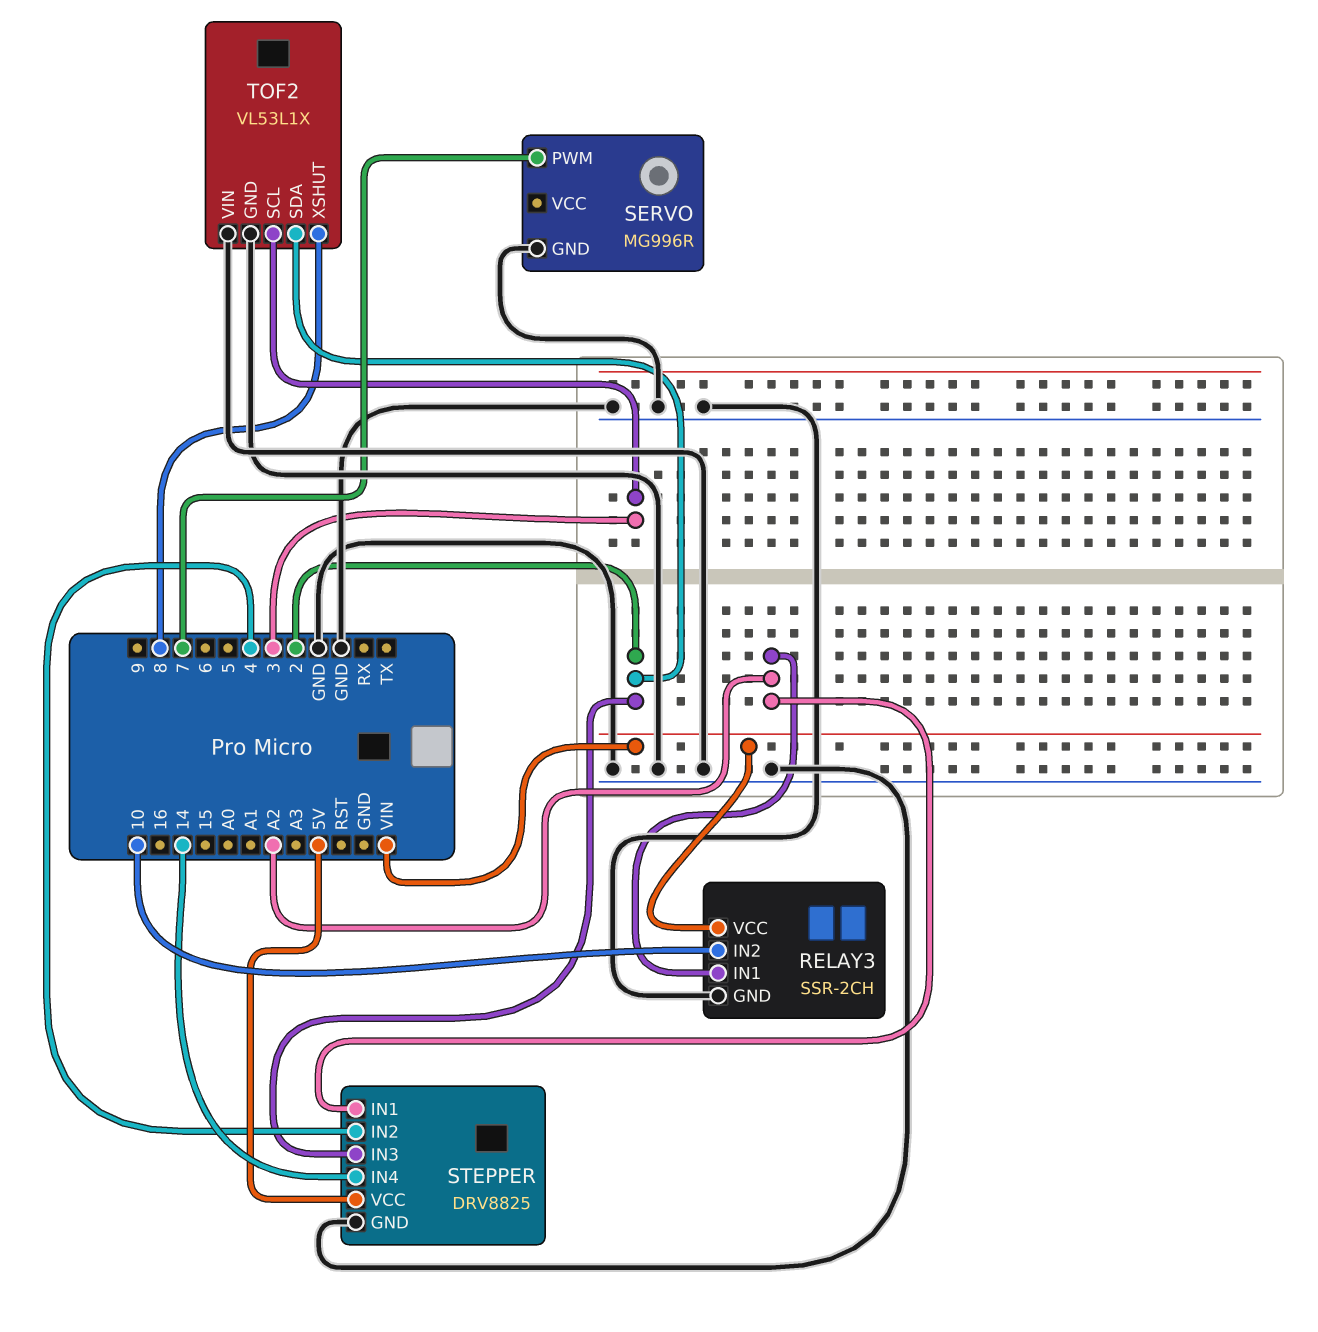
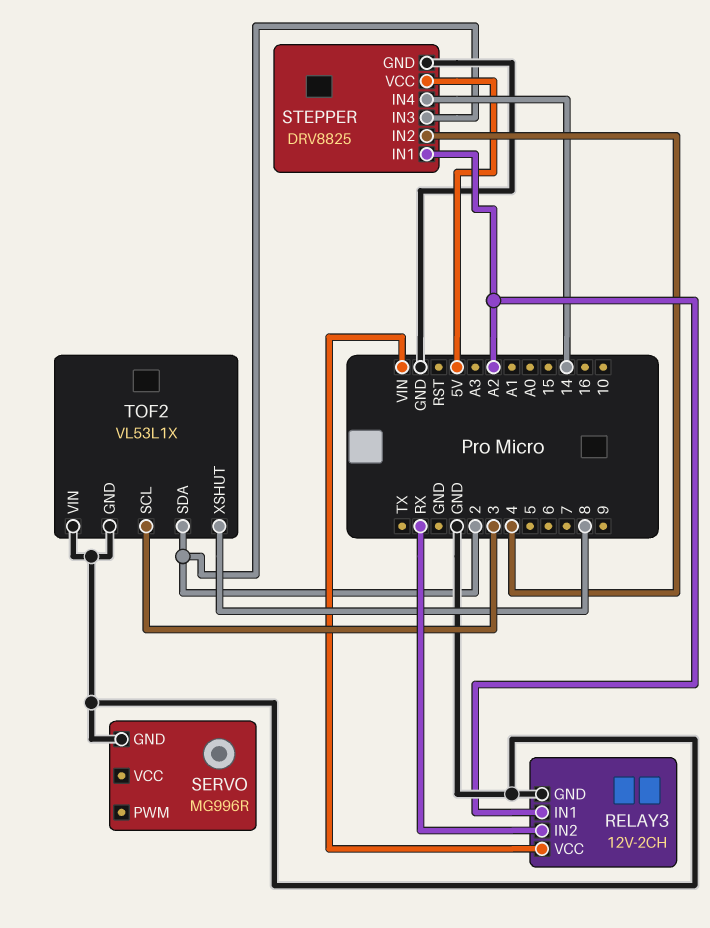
RELAY3: SSR-2CH -> 12V-2CH
RELAY3 pin IN2: 10 -> RX
SERVO pin PWM: 7 -> none

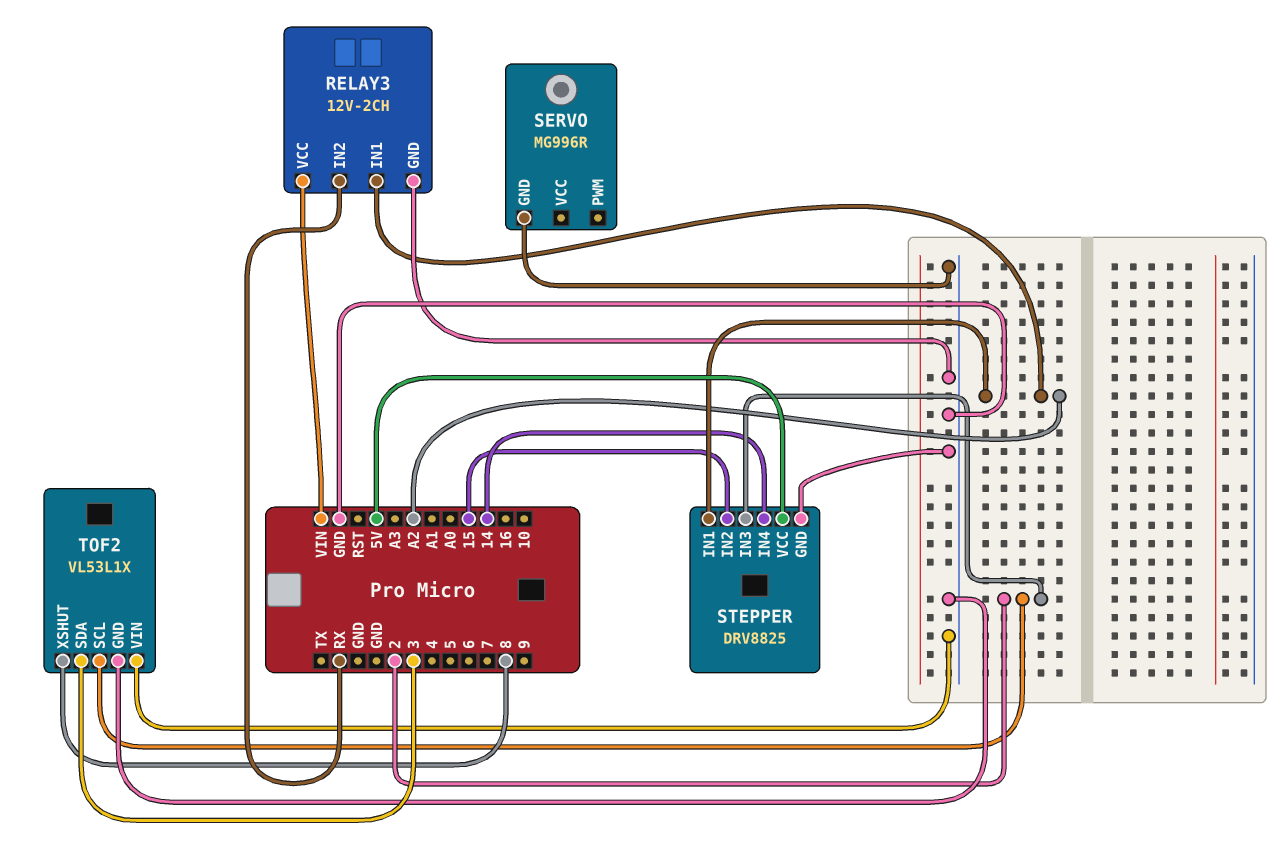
STEPPER pin IN2: 4 -> 15
TOF2 pin SCL: 3 -> 2
TOF2 pin SDA: 2 -> 3

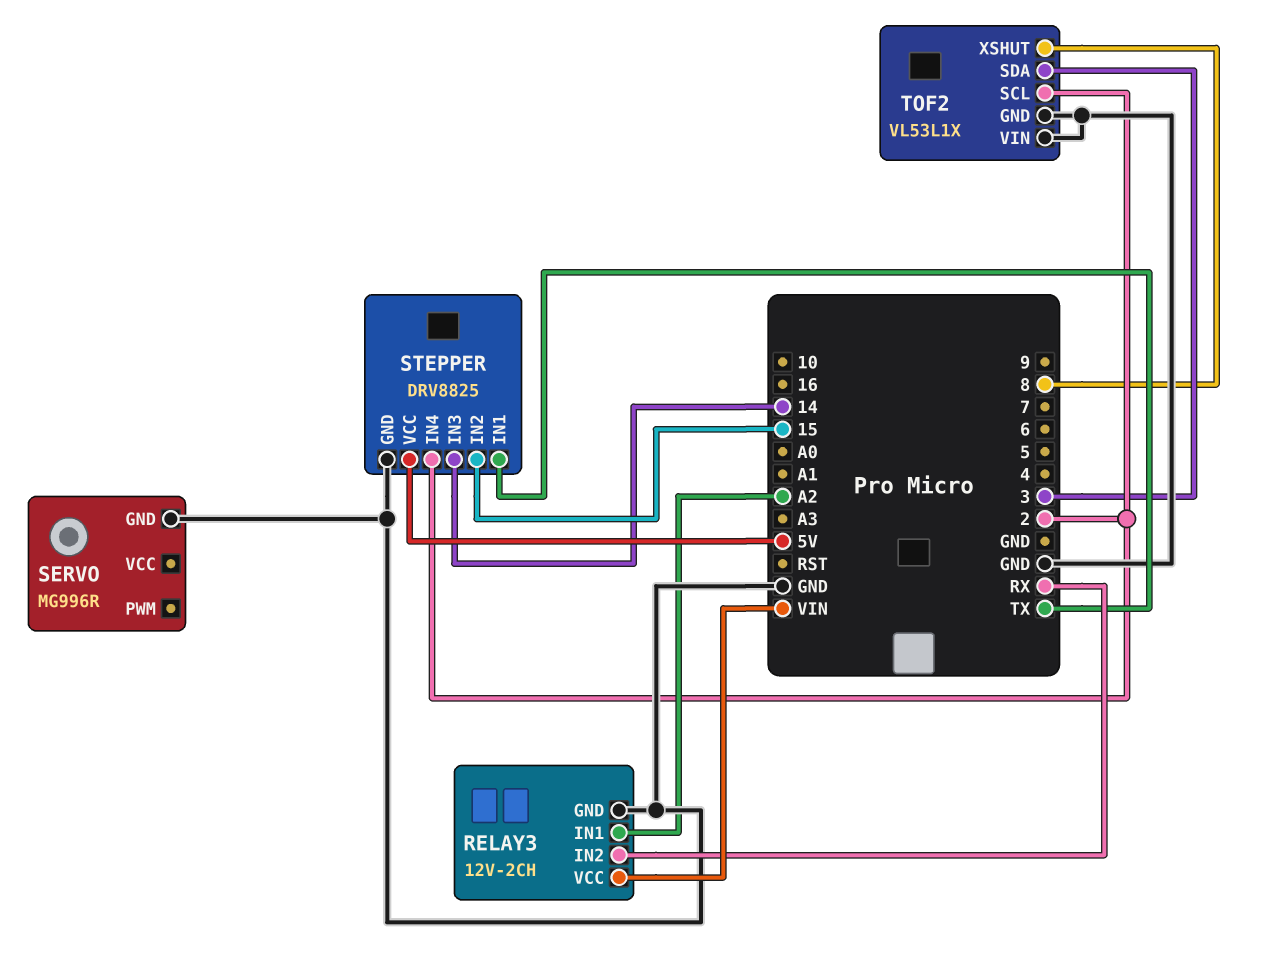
STEPPER pin IN1: A2 -> TX
STEPPER pin IN3: 2 -> 14
STEPPER pin IN4: 14 -> 2

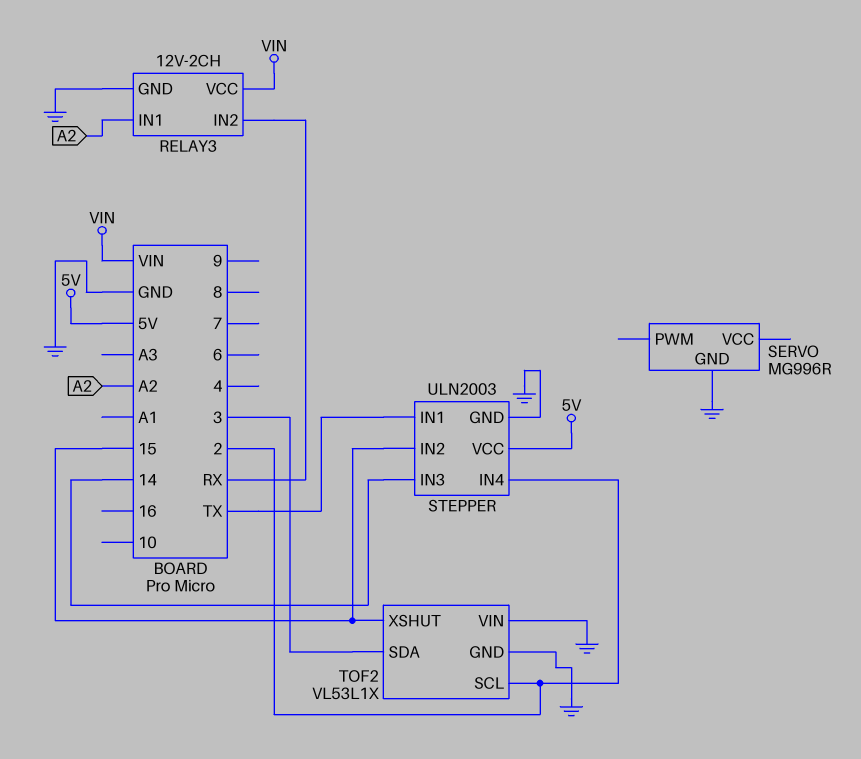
STEPPER: DRV8825 -> ULN2003
TOF2 pin XSHUT: 8 -> 15

